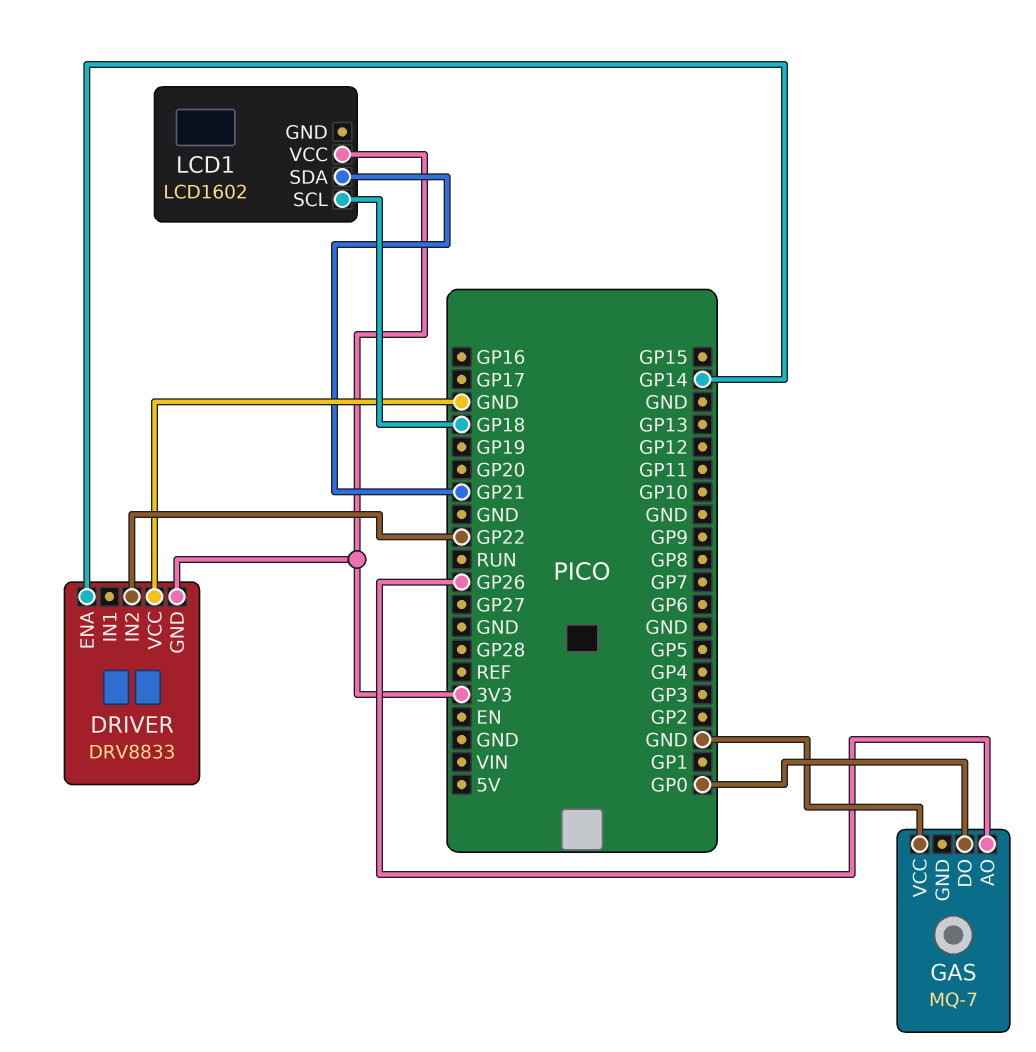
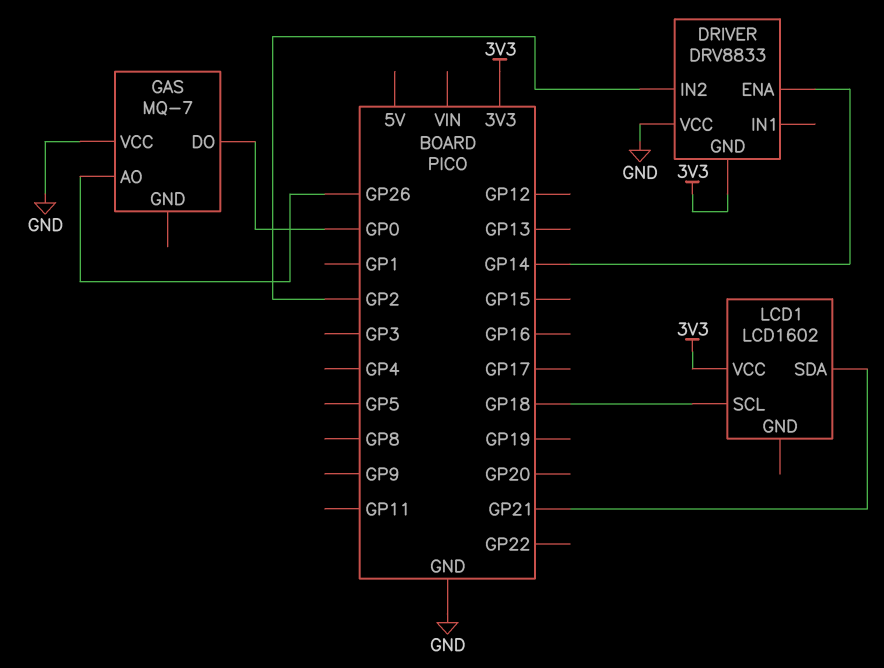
DRIVER pin IN2: GP22 -> GP2

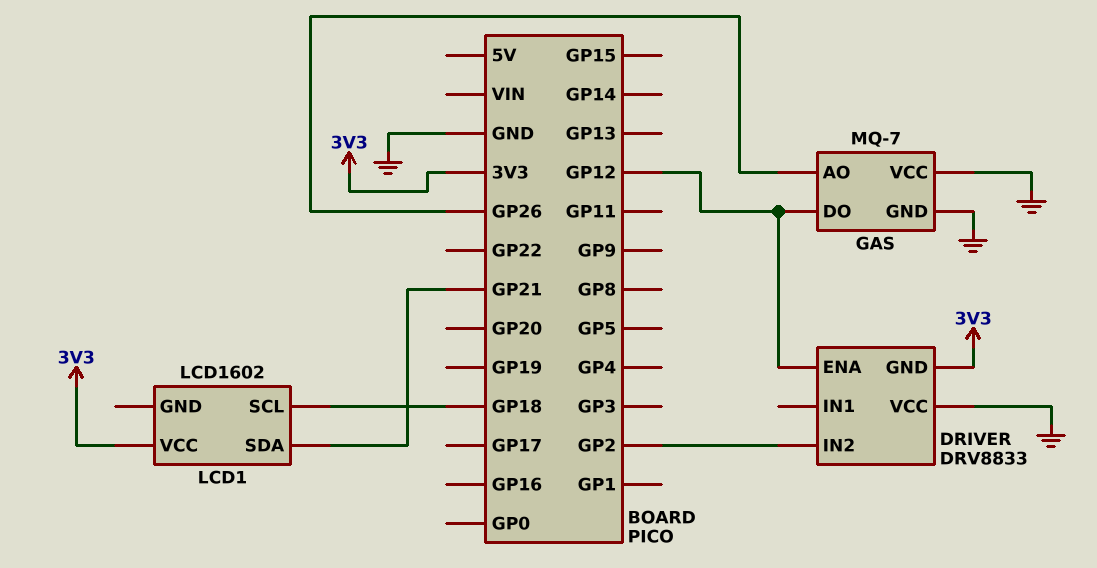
DRIVER pin ENA: GP14 -> GP12
GAS pin DO: GP0 -> GP12
GAS pin GND: none -> GND

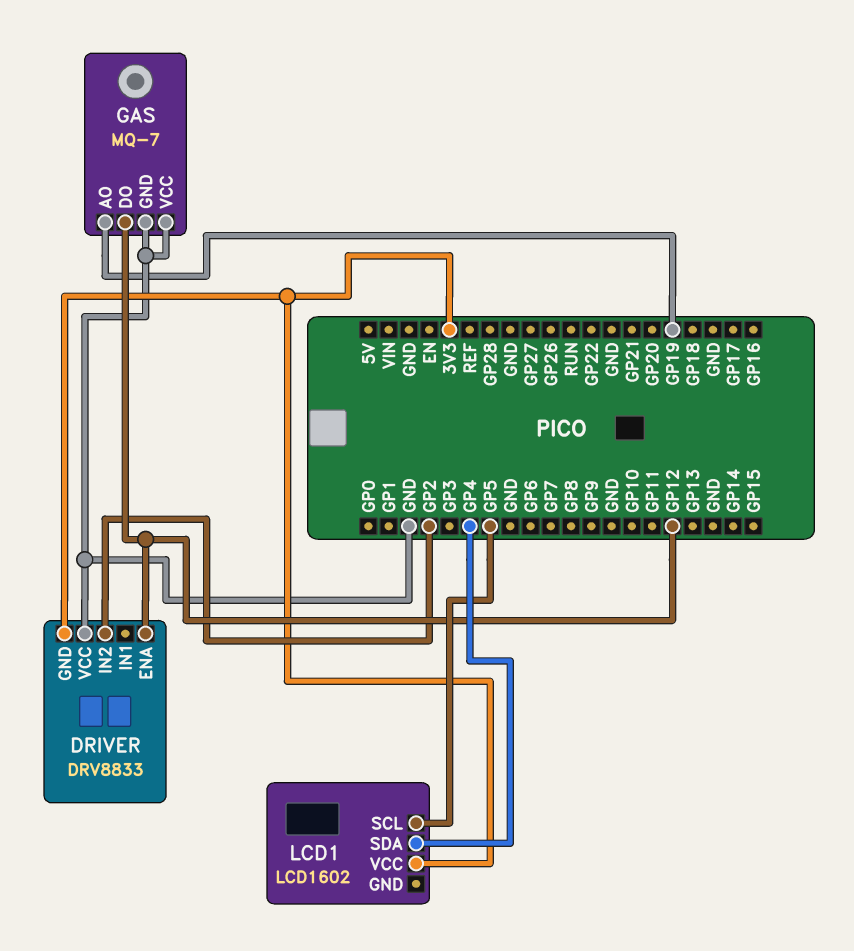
GAS pin AO: GP26 -> GP19
LCD1 pin SCL: GP18 -> GP5
LCD1 pin SDA: GP21 -> GP4

